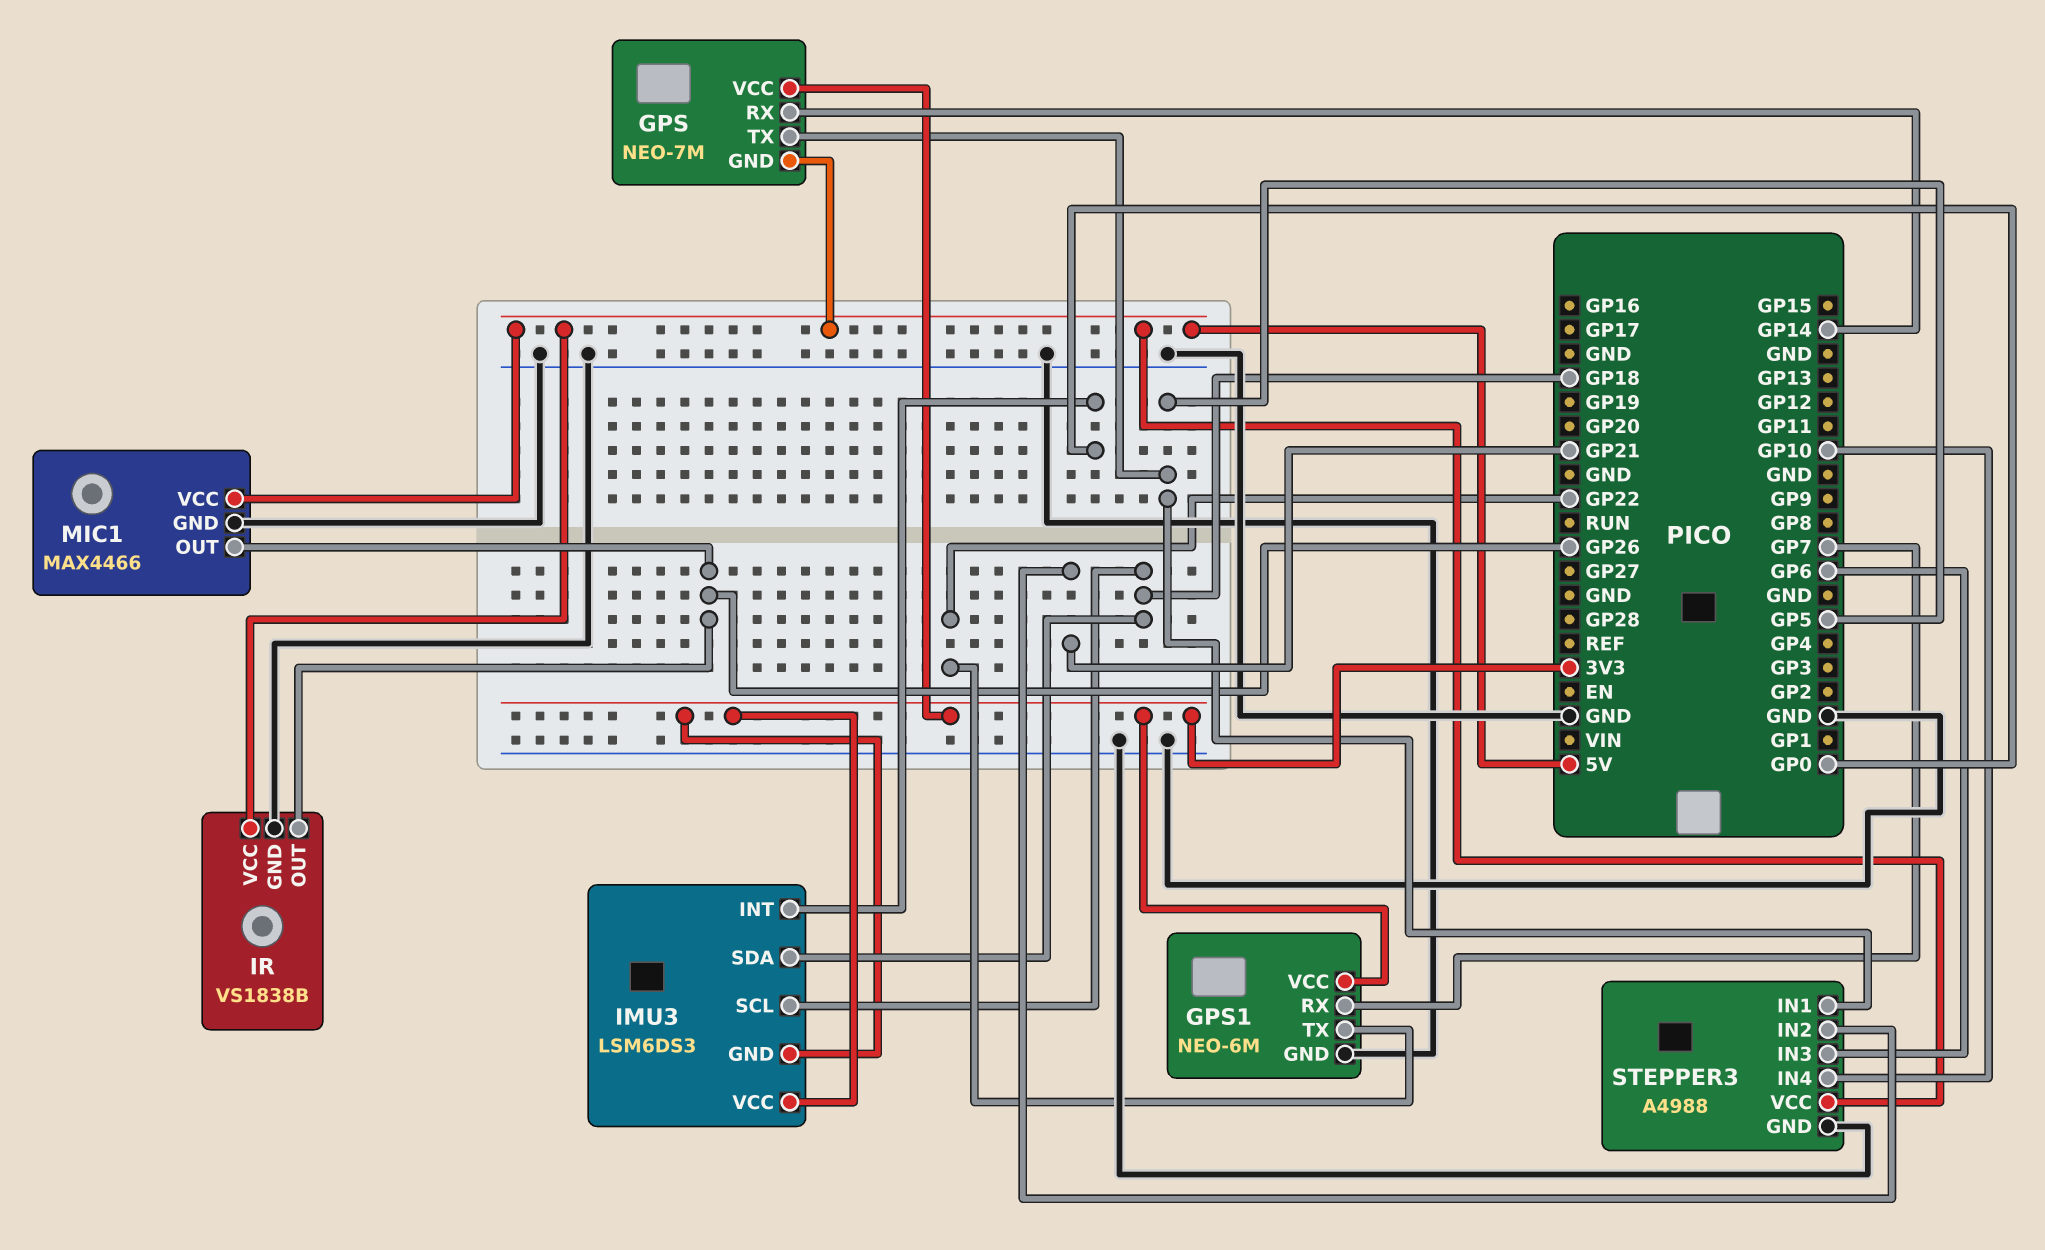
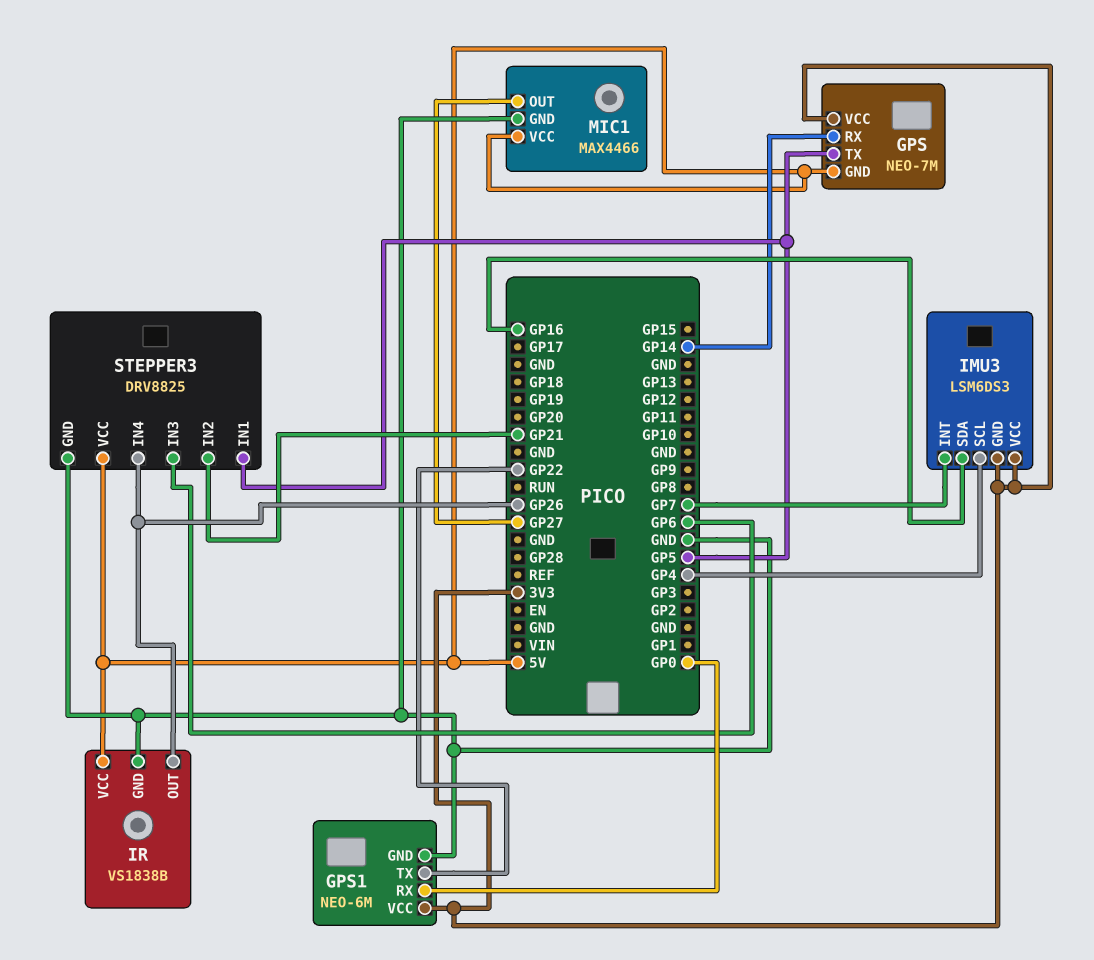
GPS1 pin RX: GP7 -> GP0
IMU3 pin INT: GP0 -> GP7
IMU3 pin SCL: GP18 -> GP4
IMU3 pin SDA: GP18 -> GP16
MIC1 pin OUT: GP26 -> GP27
STEPPER3: A4988 -> DRV8825
STEPPER3 pin IN4: GP10 -> GP26

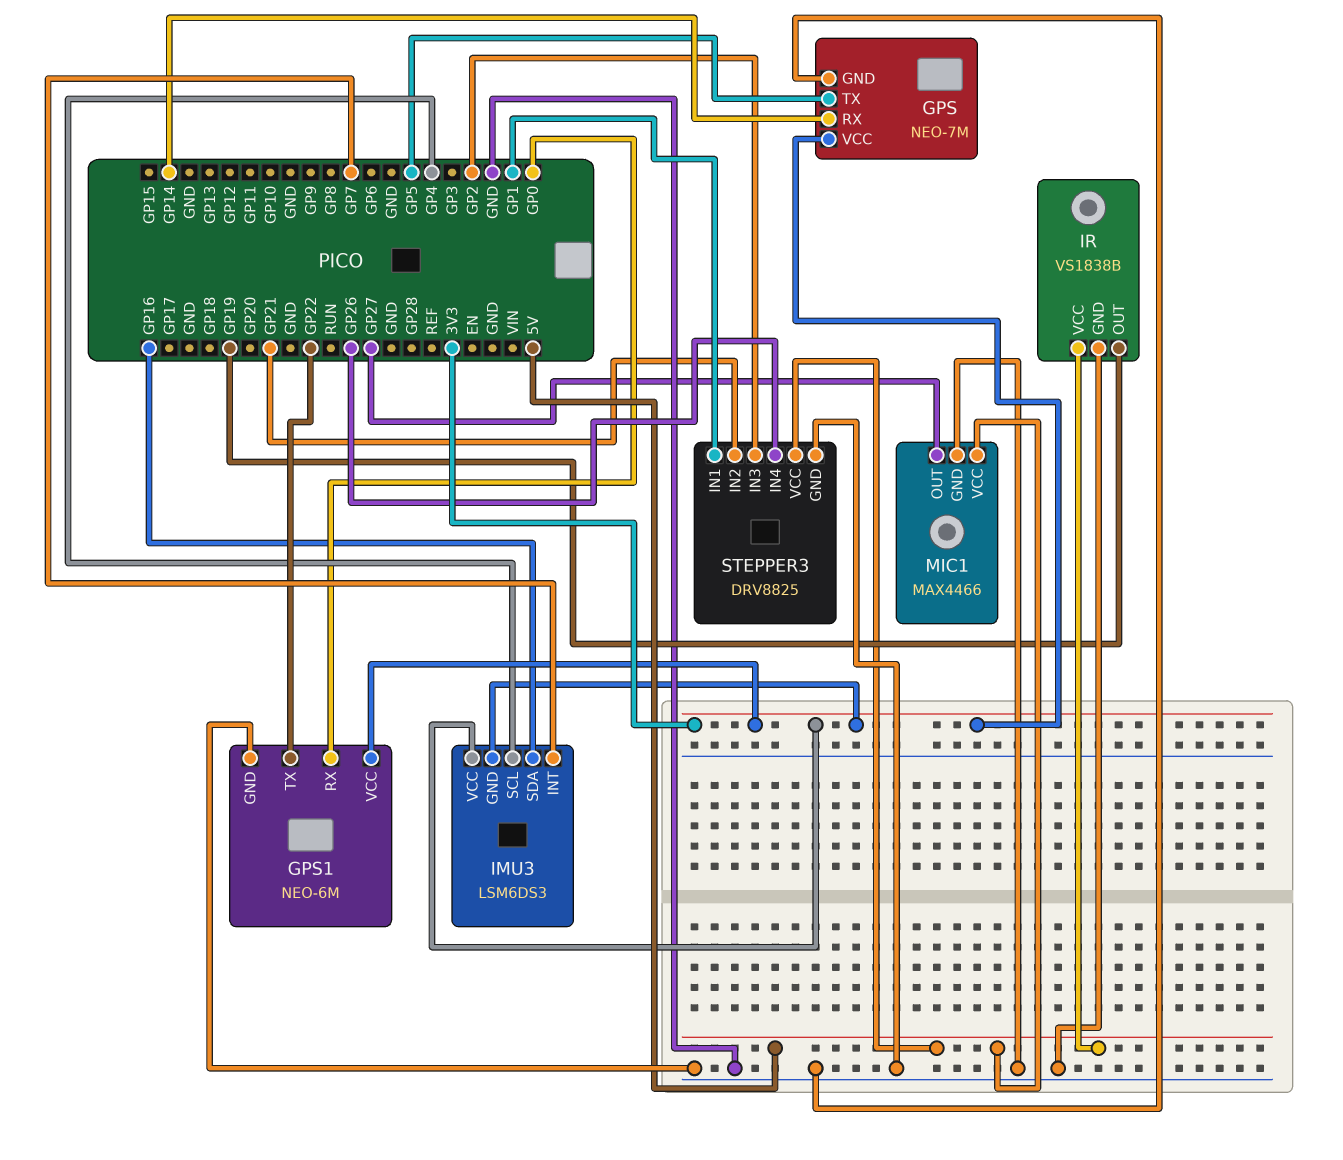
GPS pin GND: 5V -> GND
IR pin OUT: GP26 -> GP19
STEPPER3 pin IN1: GP5 -> GP1
STEPPER3 pin IN3: GP6 -> GP2

